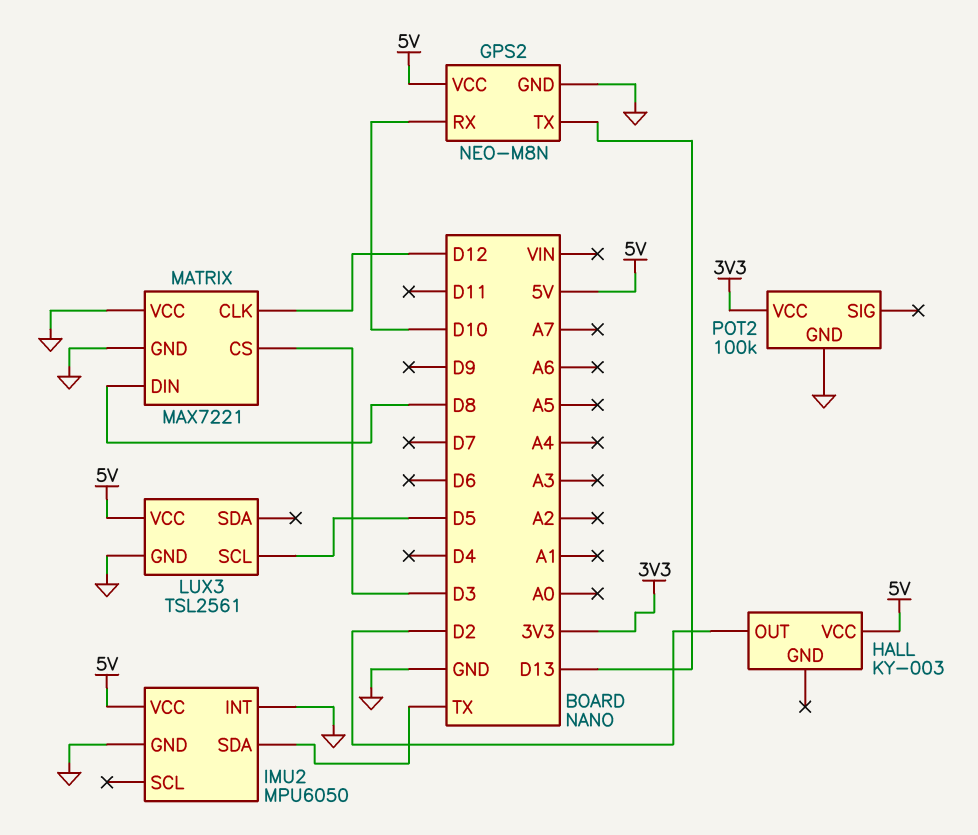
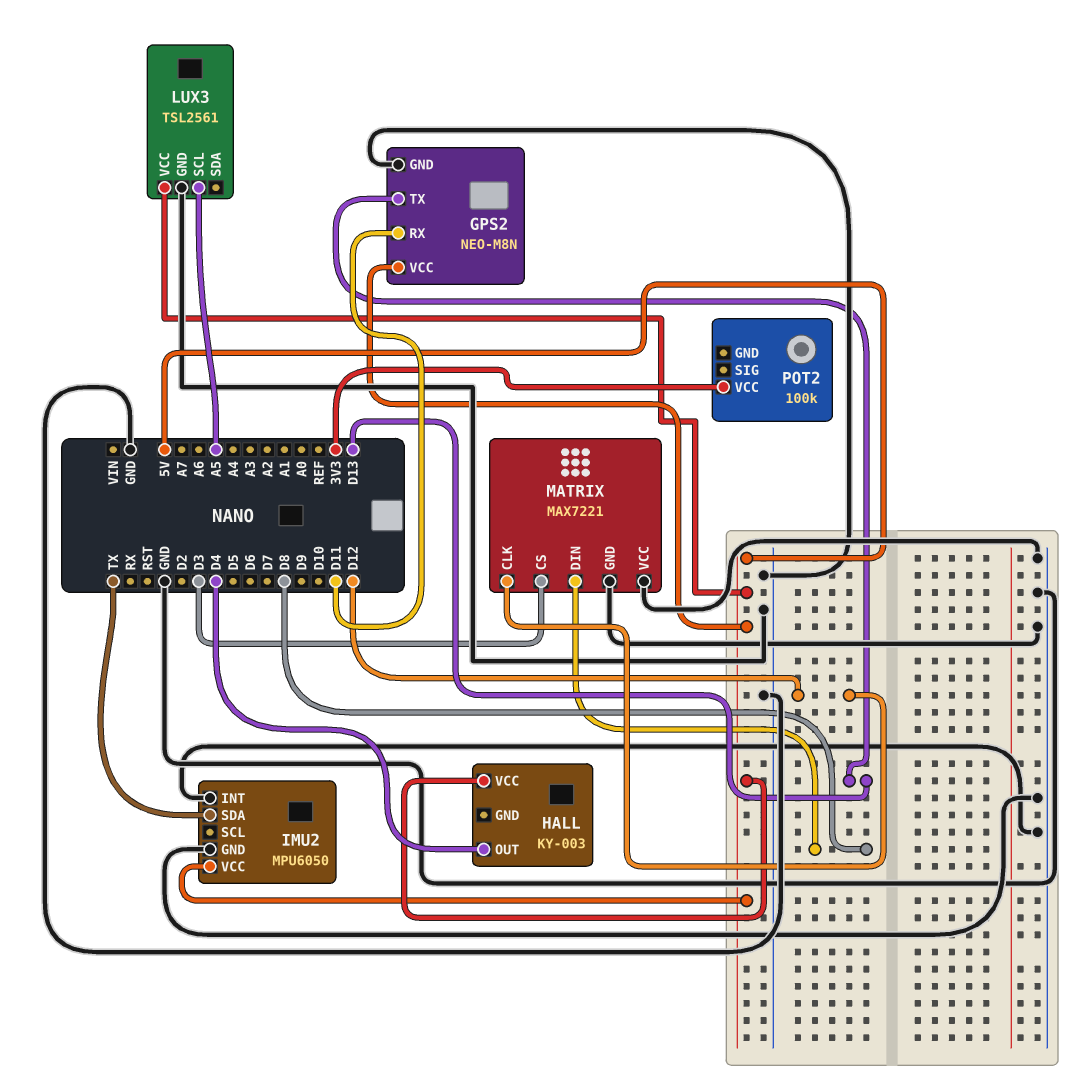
GPS2 pin RX: D10 -> D11
HALL pin OUT: D2 -> D4
LUX3 pin SCL: D5 -> A5
POT2 pin GND: GND -> none

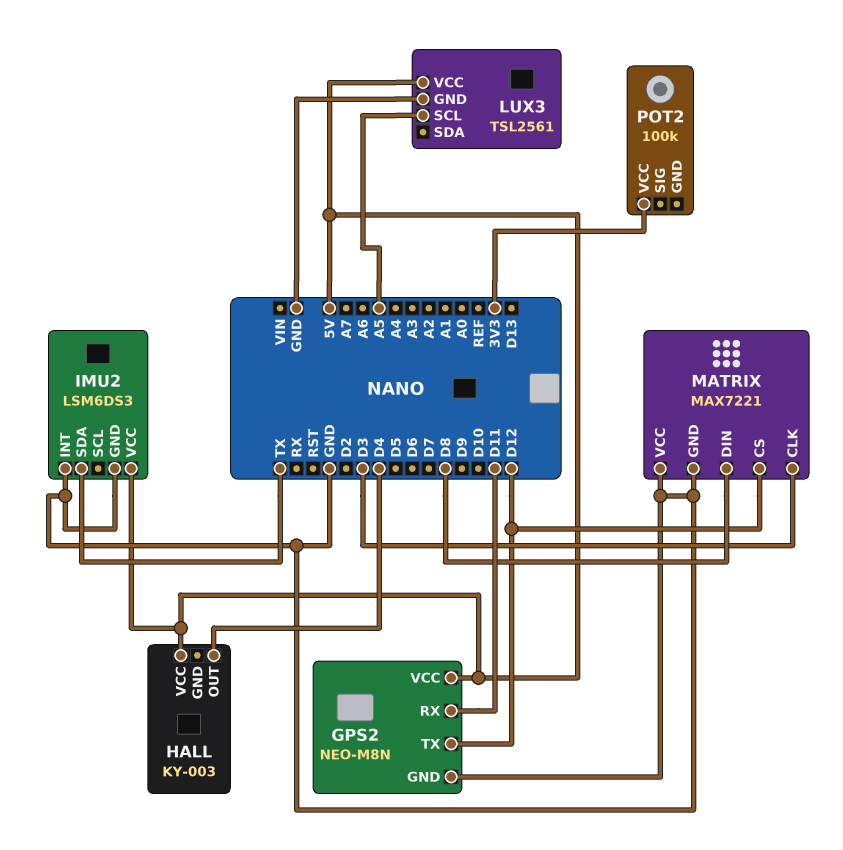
GPS2 pin TX: D13 -> D12
IMU2: MPU6050 -> LSM6DS3
MATRIX pin CLK: D12 -> D3
MATRIX pin CS: D3 -> D12

